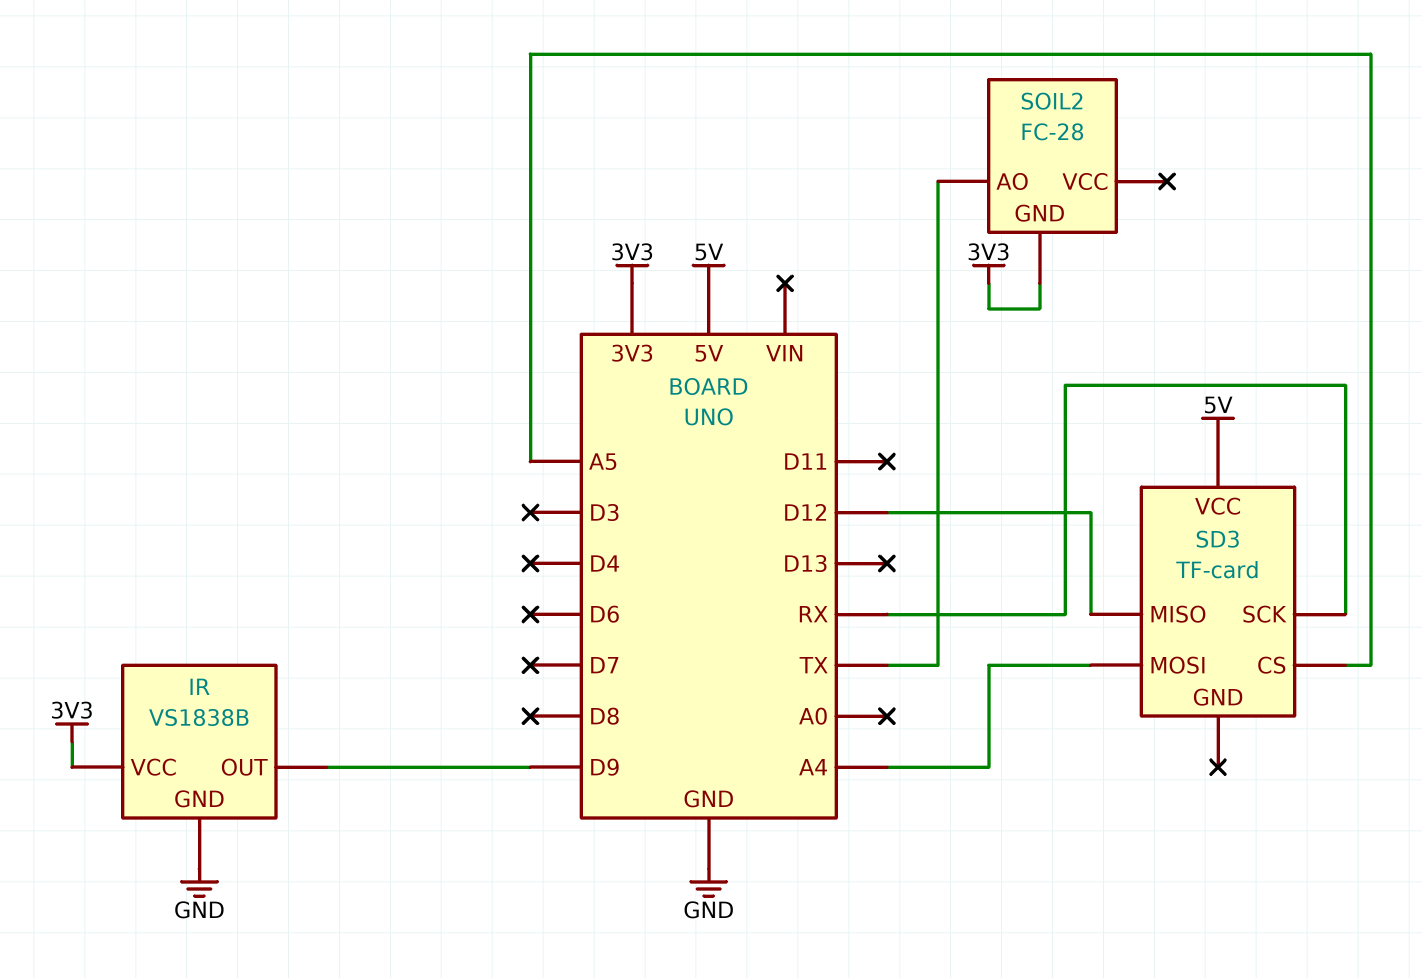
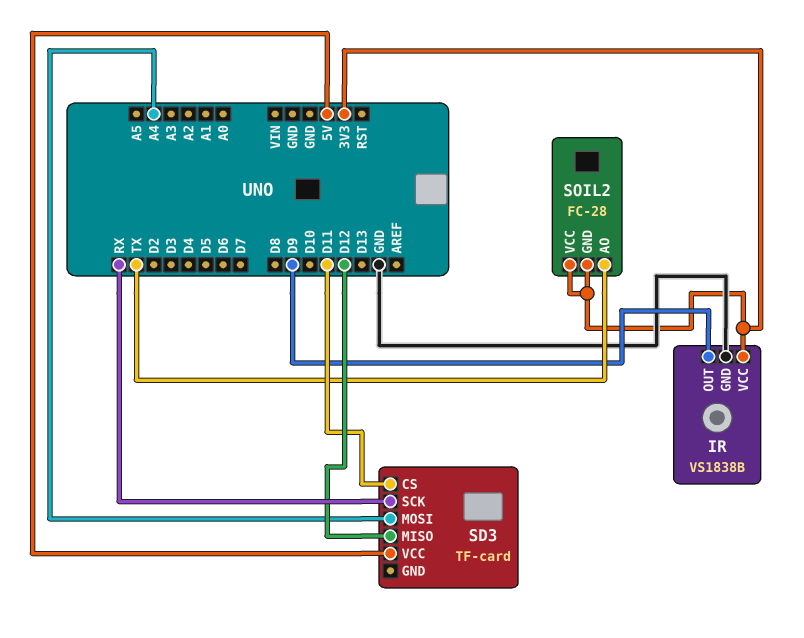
SD3 pin CS: A5 -> D11
SOIL2 pin VCC: none -> 3V3

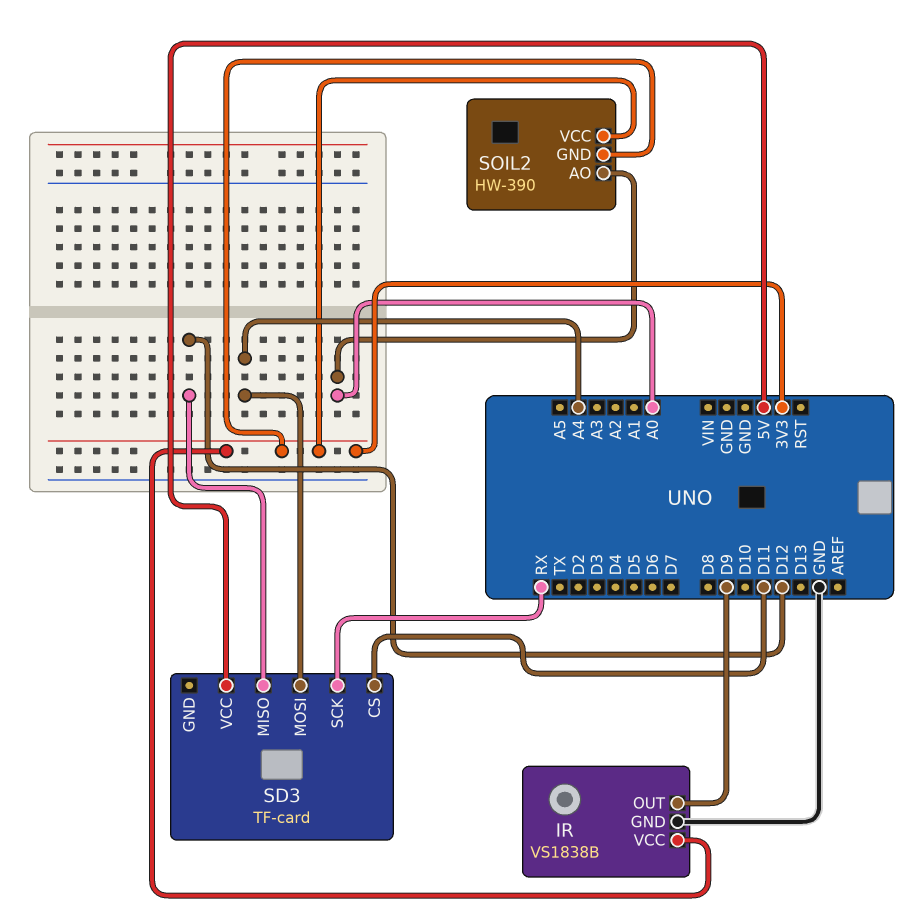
SOIL2: FC-28 -> HW-390
SOIL2 pin AO: TX -> A0

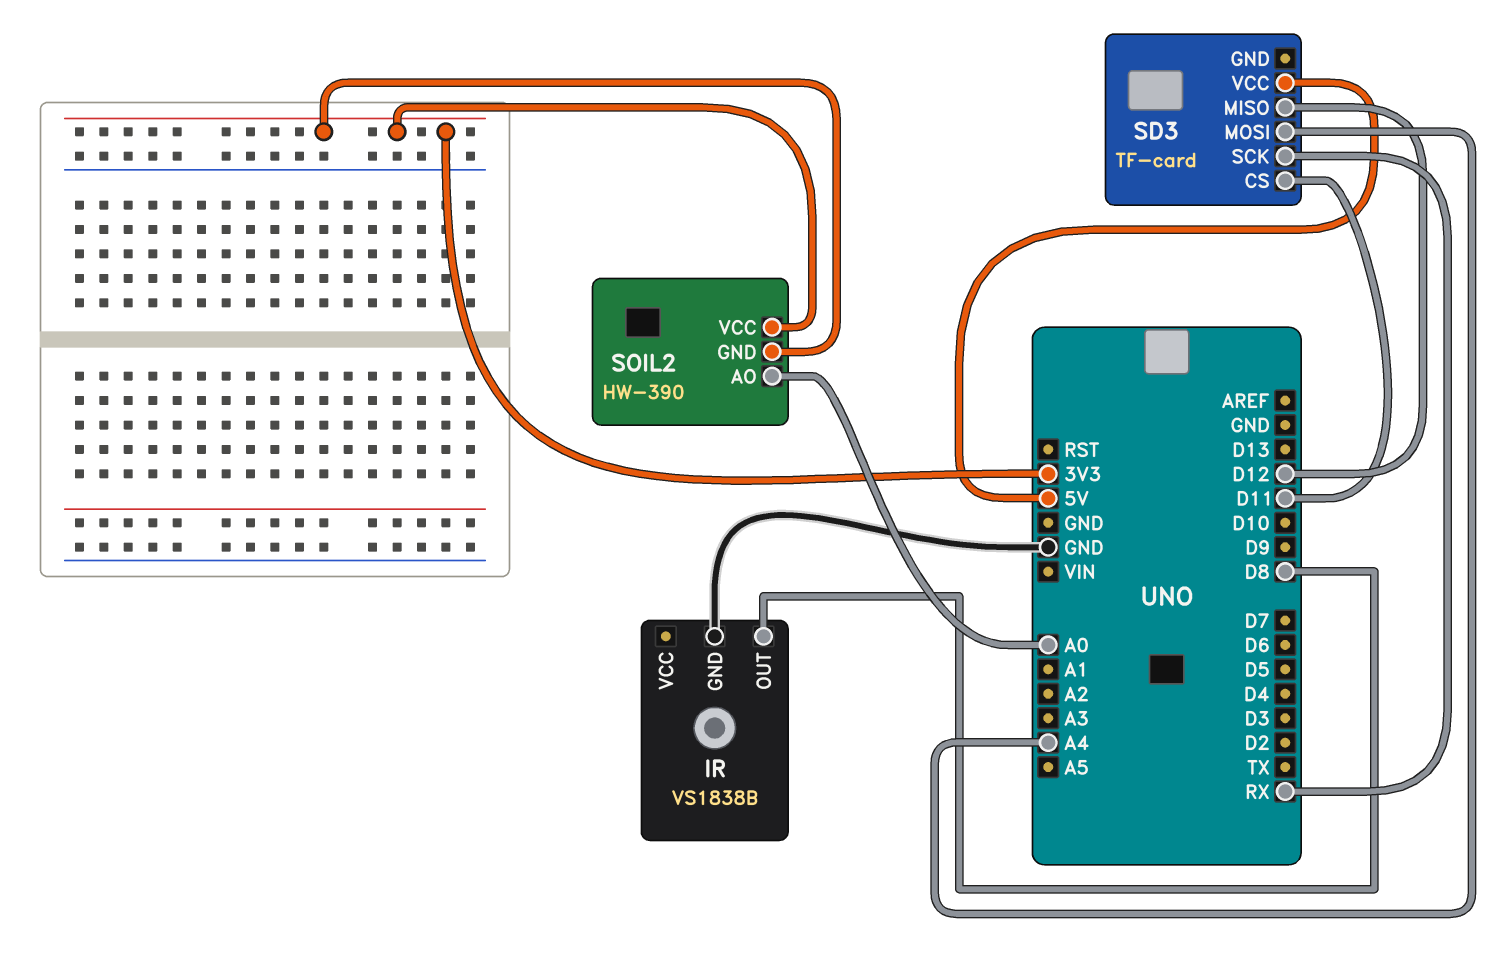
IR pin OUT: D9 -> D8
IR pin VCC: 3V3 -> none

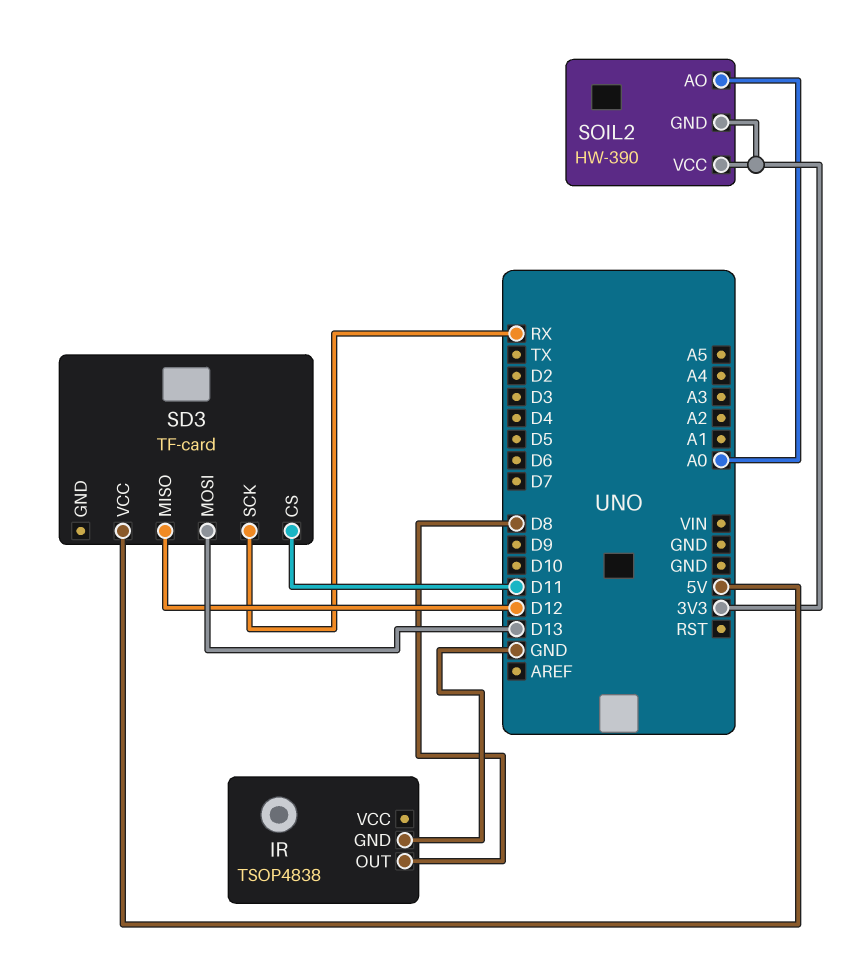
IR: VS1838B -> TSOP4838
SD3 pin MOSI: A4 -> D13

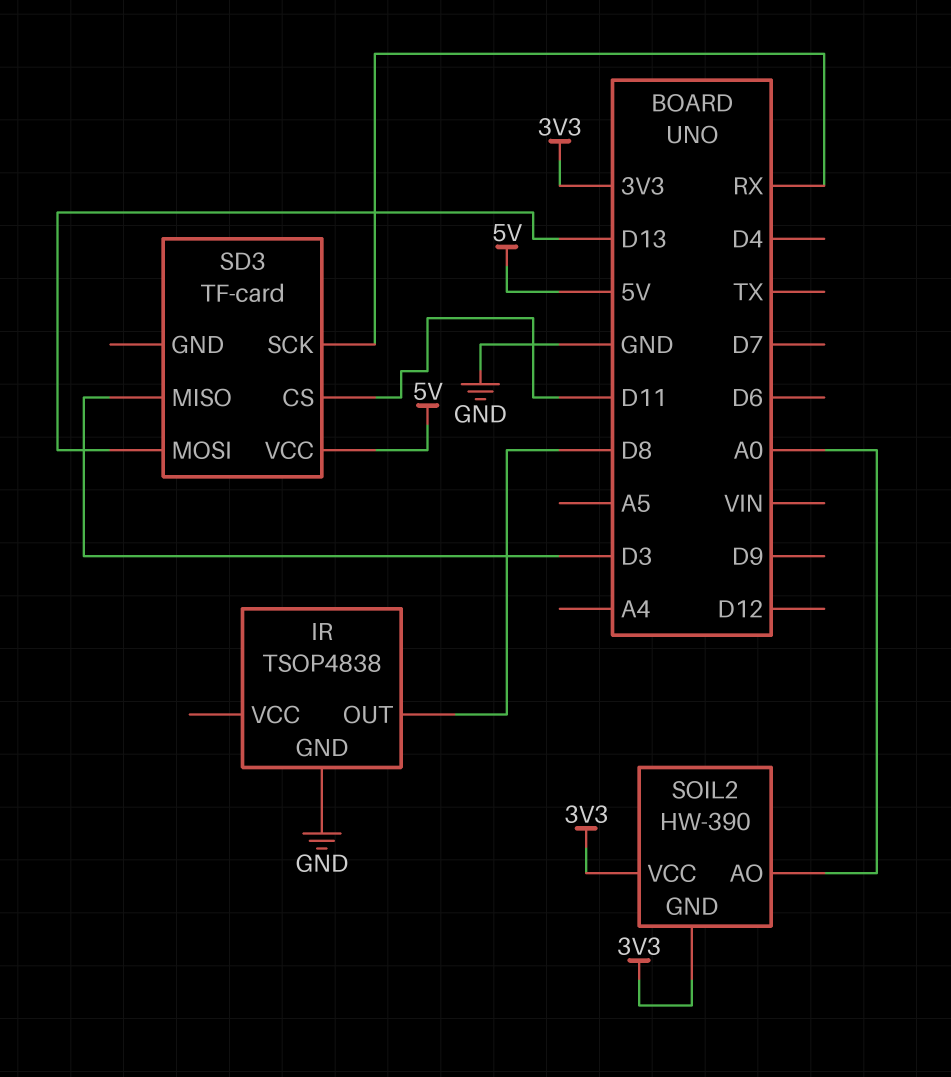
SD3 pin MISO: D12 -> D3

